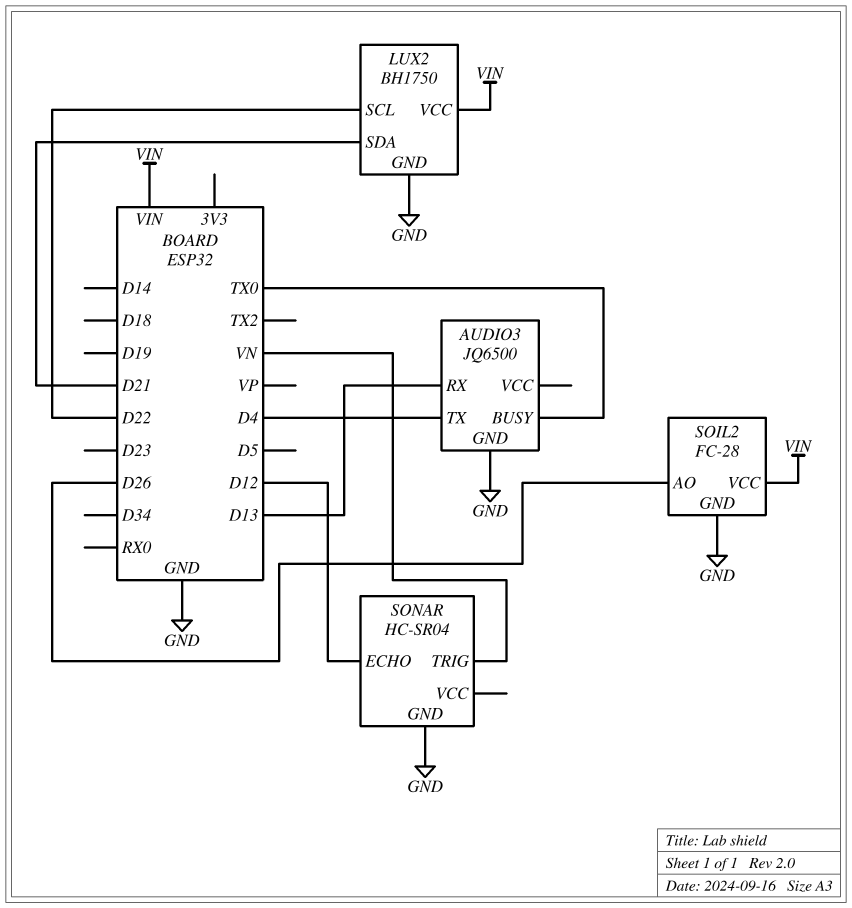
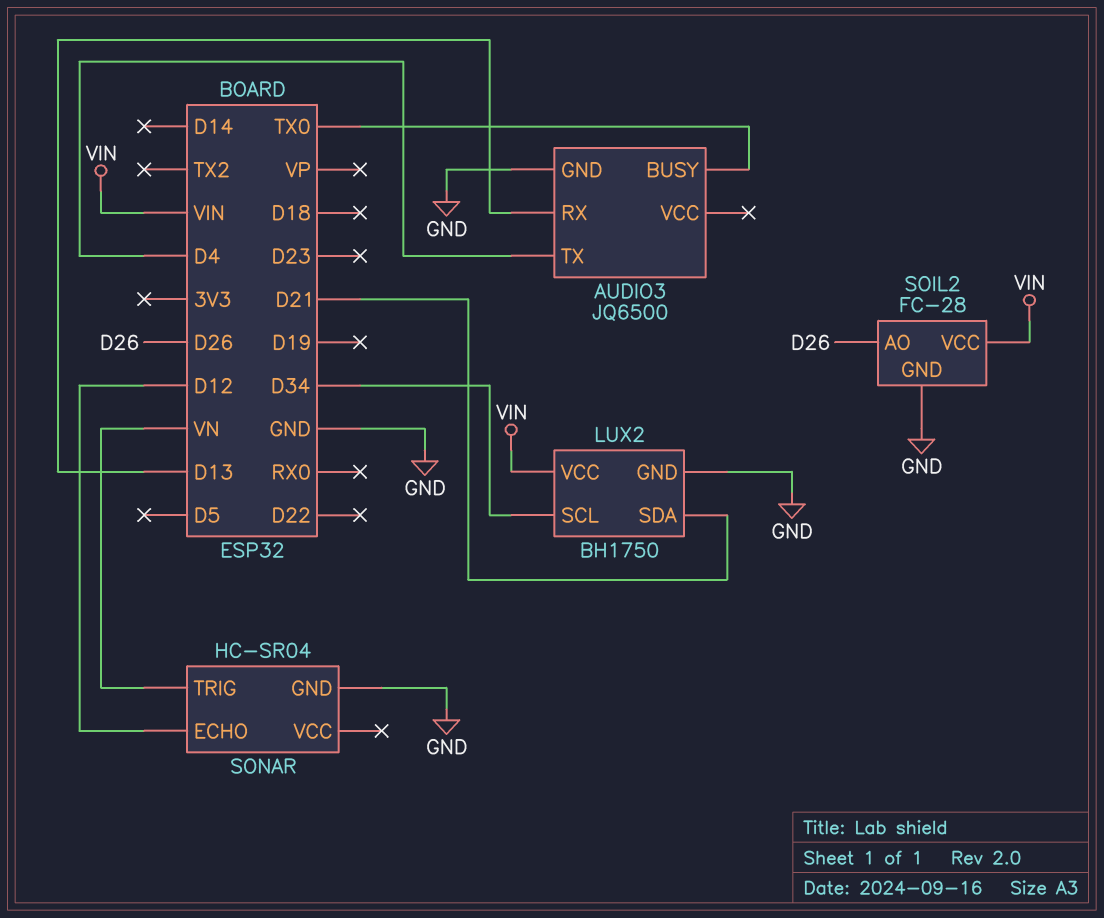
LUX2 pin SCL: D22 -> D34

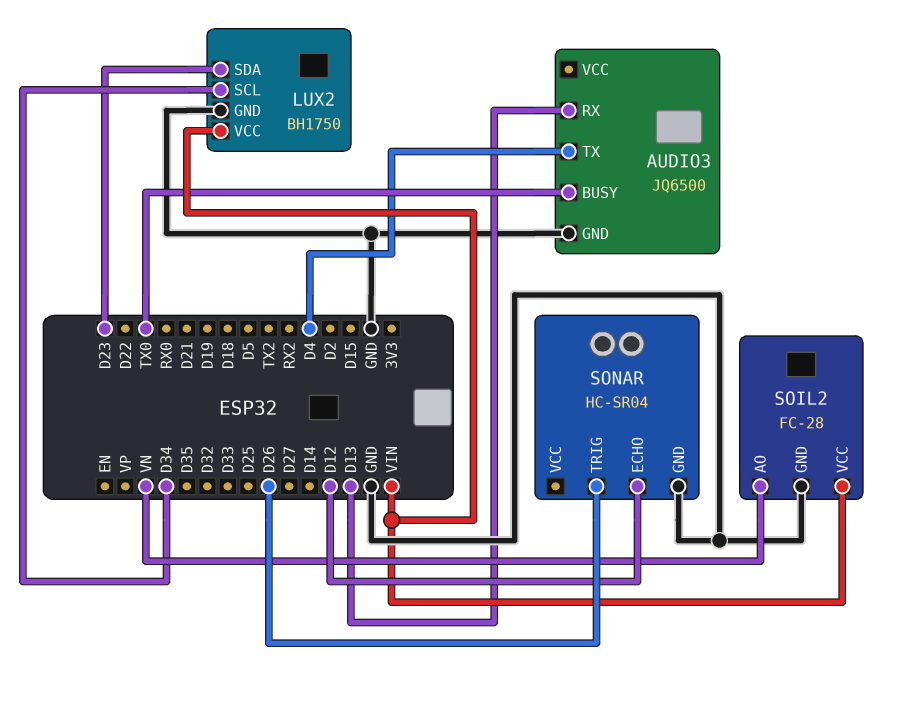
LUX2 pin SDA: D21 -> D23
SOIL2 pin AO: D26 -> VN
SONAR pin TRIG: VN -> D26

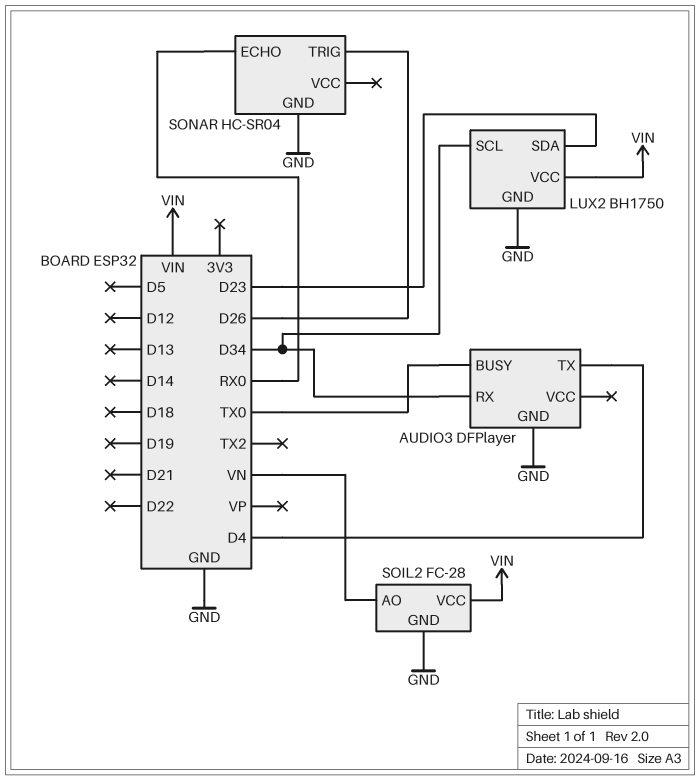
AUDIO3: JQ6500 -> DFPlayer
AUDIO3 pin RX: D13 -> D34
SONAR pin ECHO: D12 -> RX0

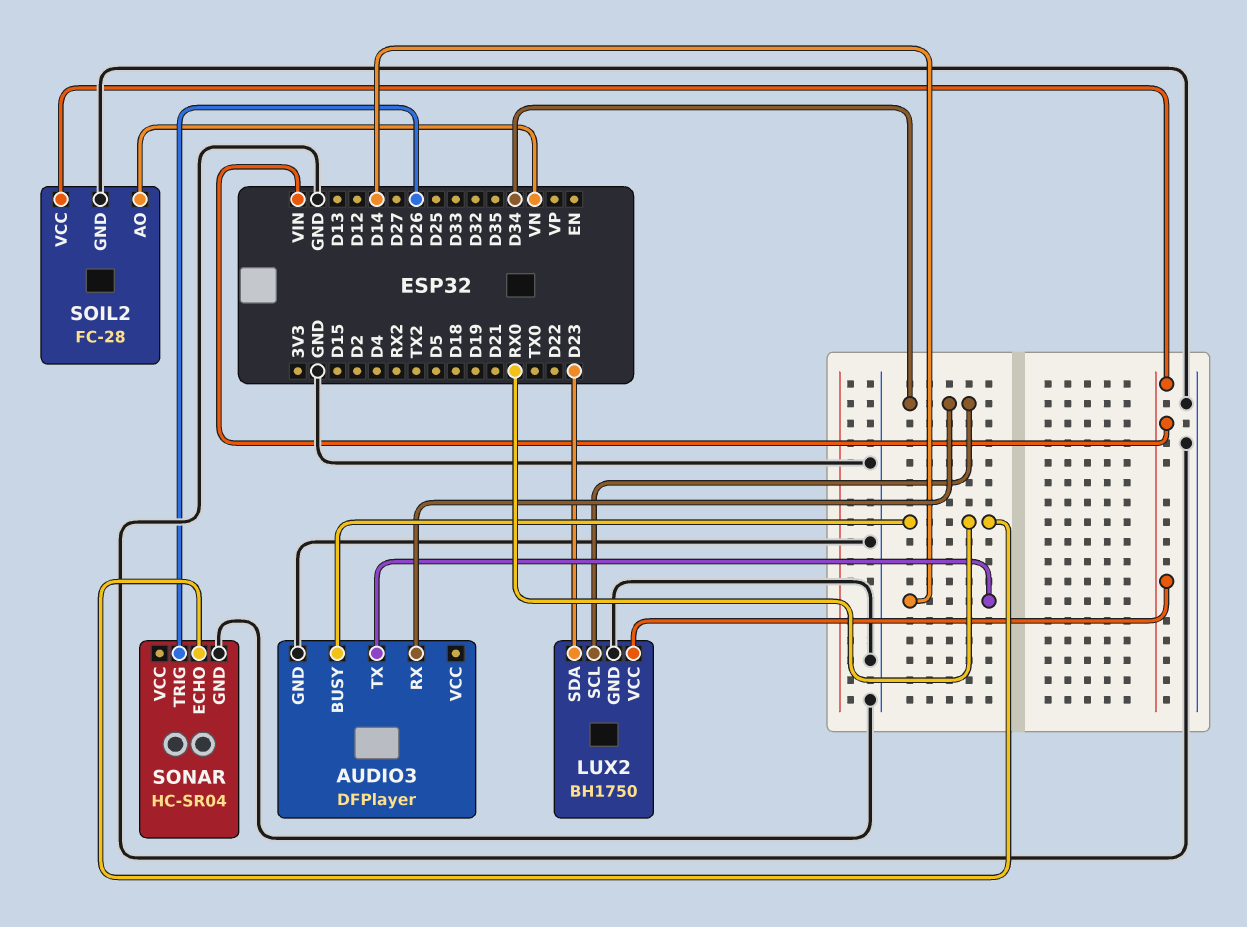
AUDIO3 pin BUSY: TX0 -> RX0
AUDIO3 pin TX: D4 -> D14

